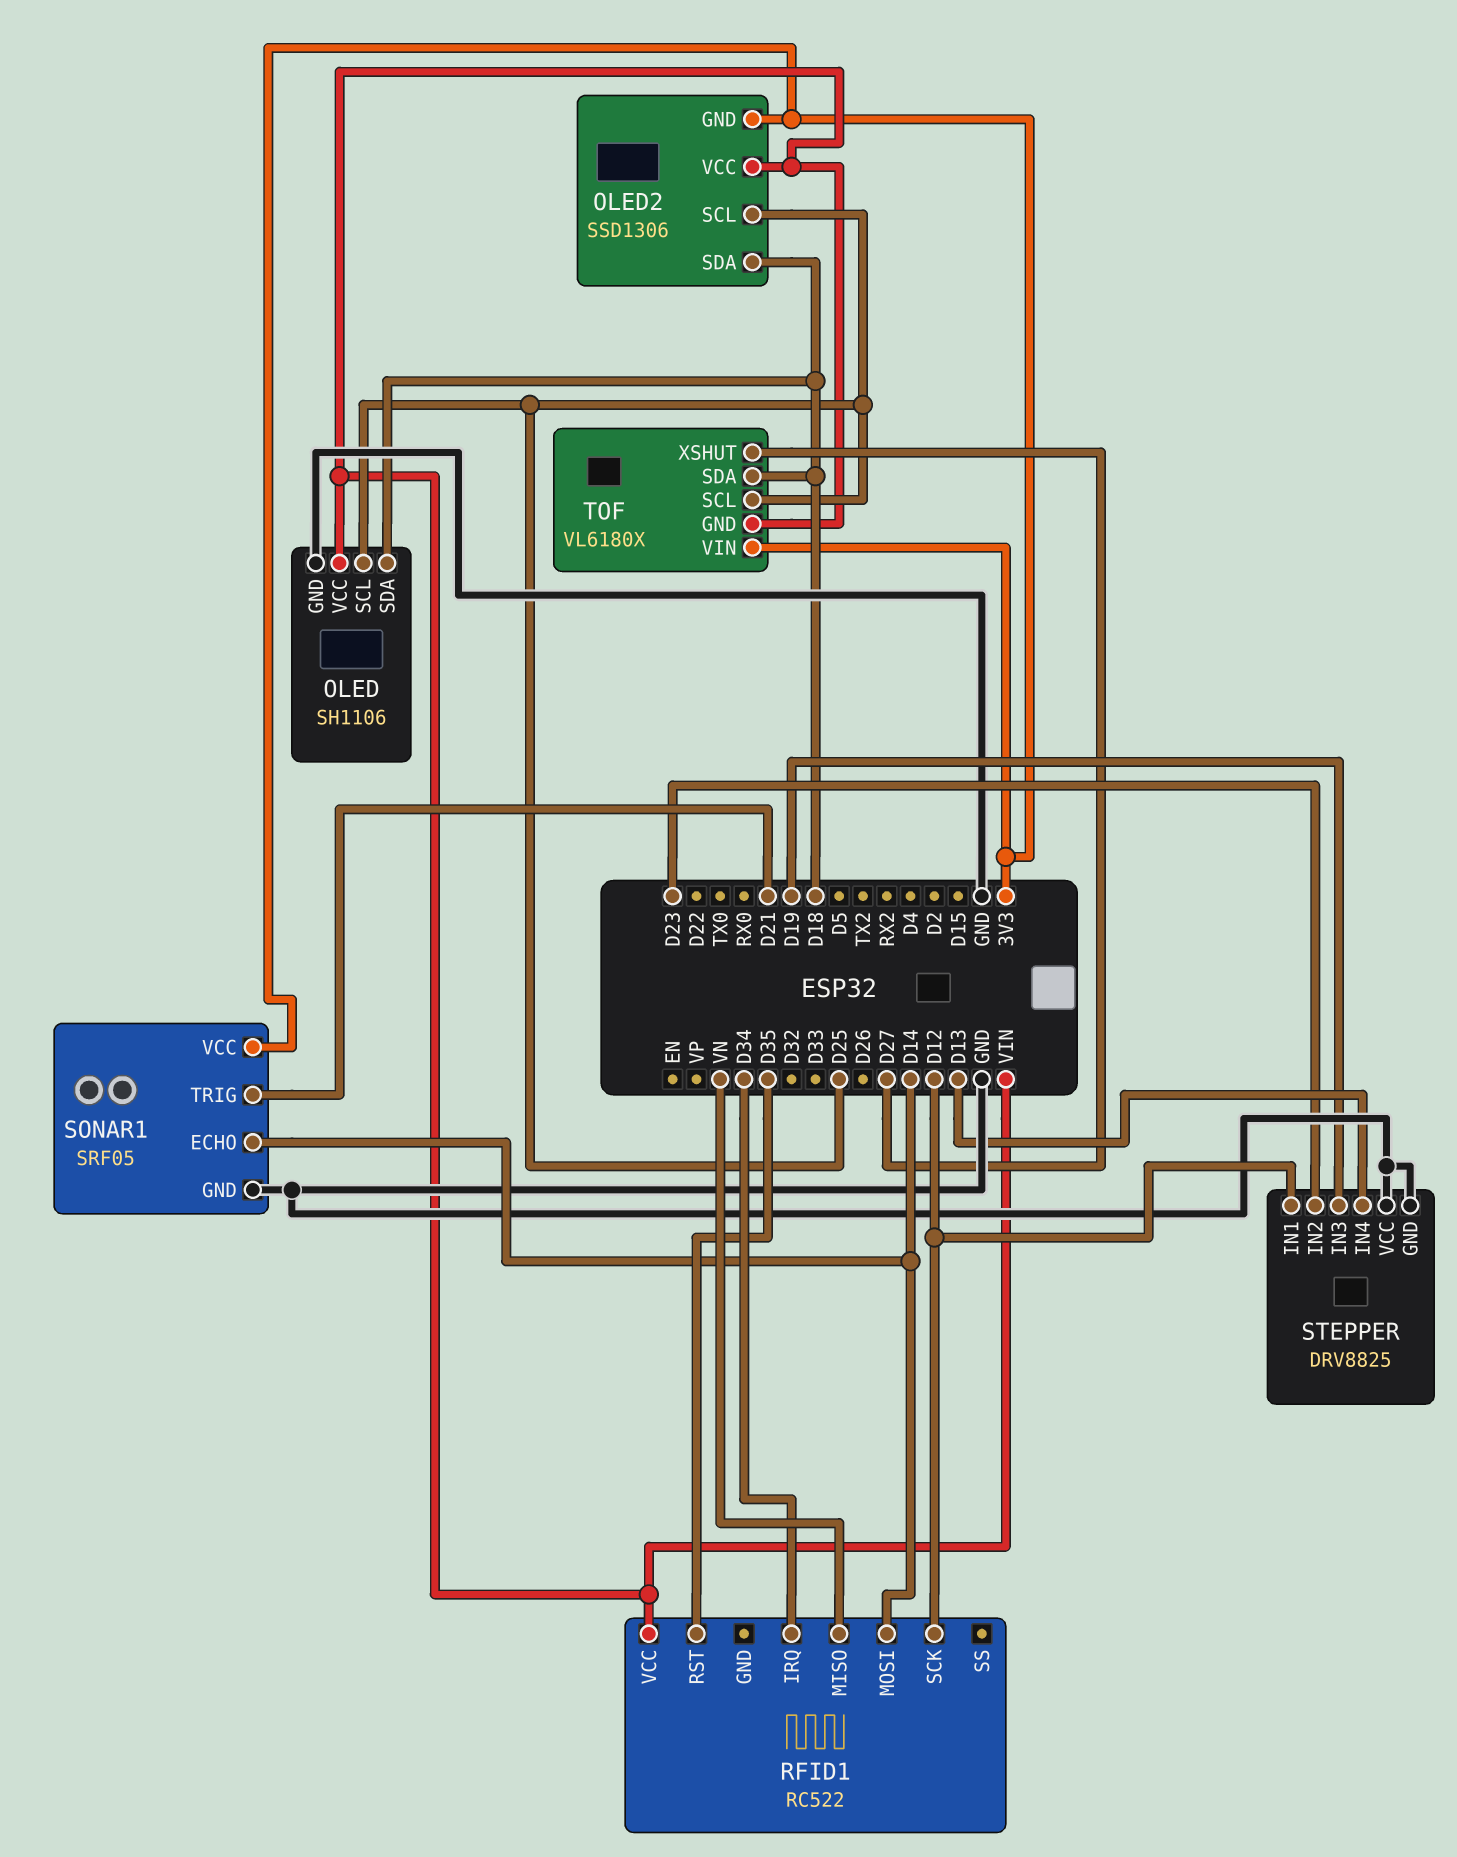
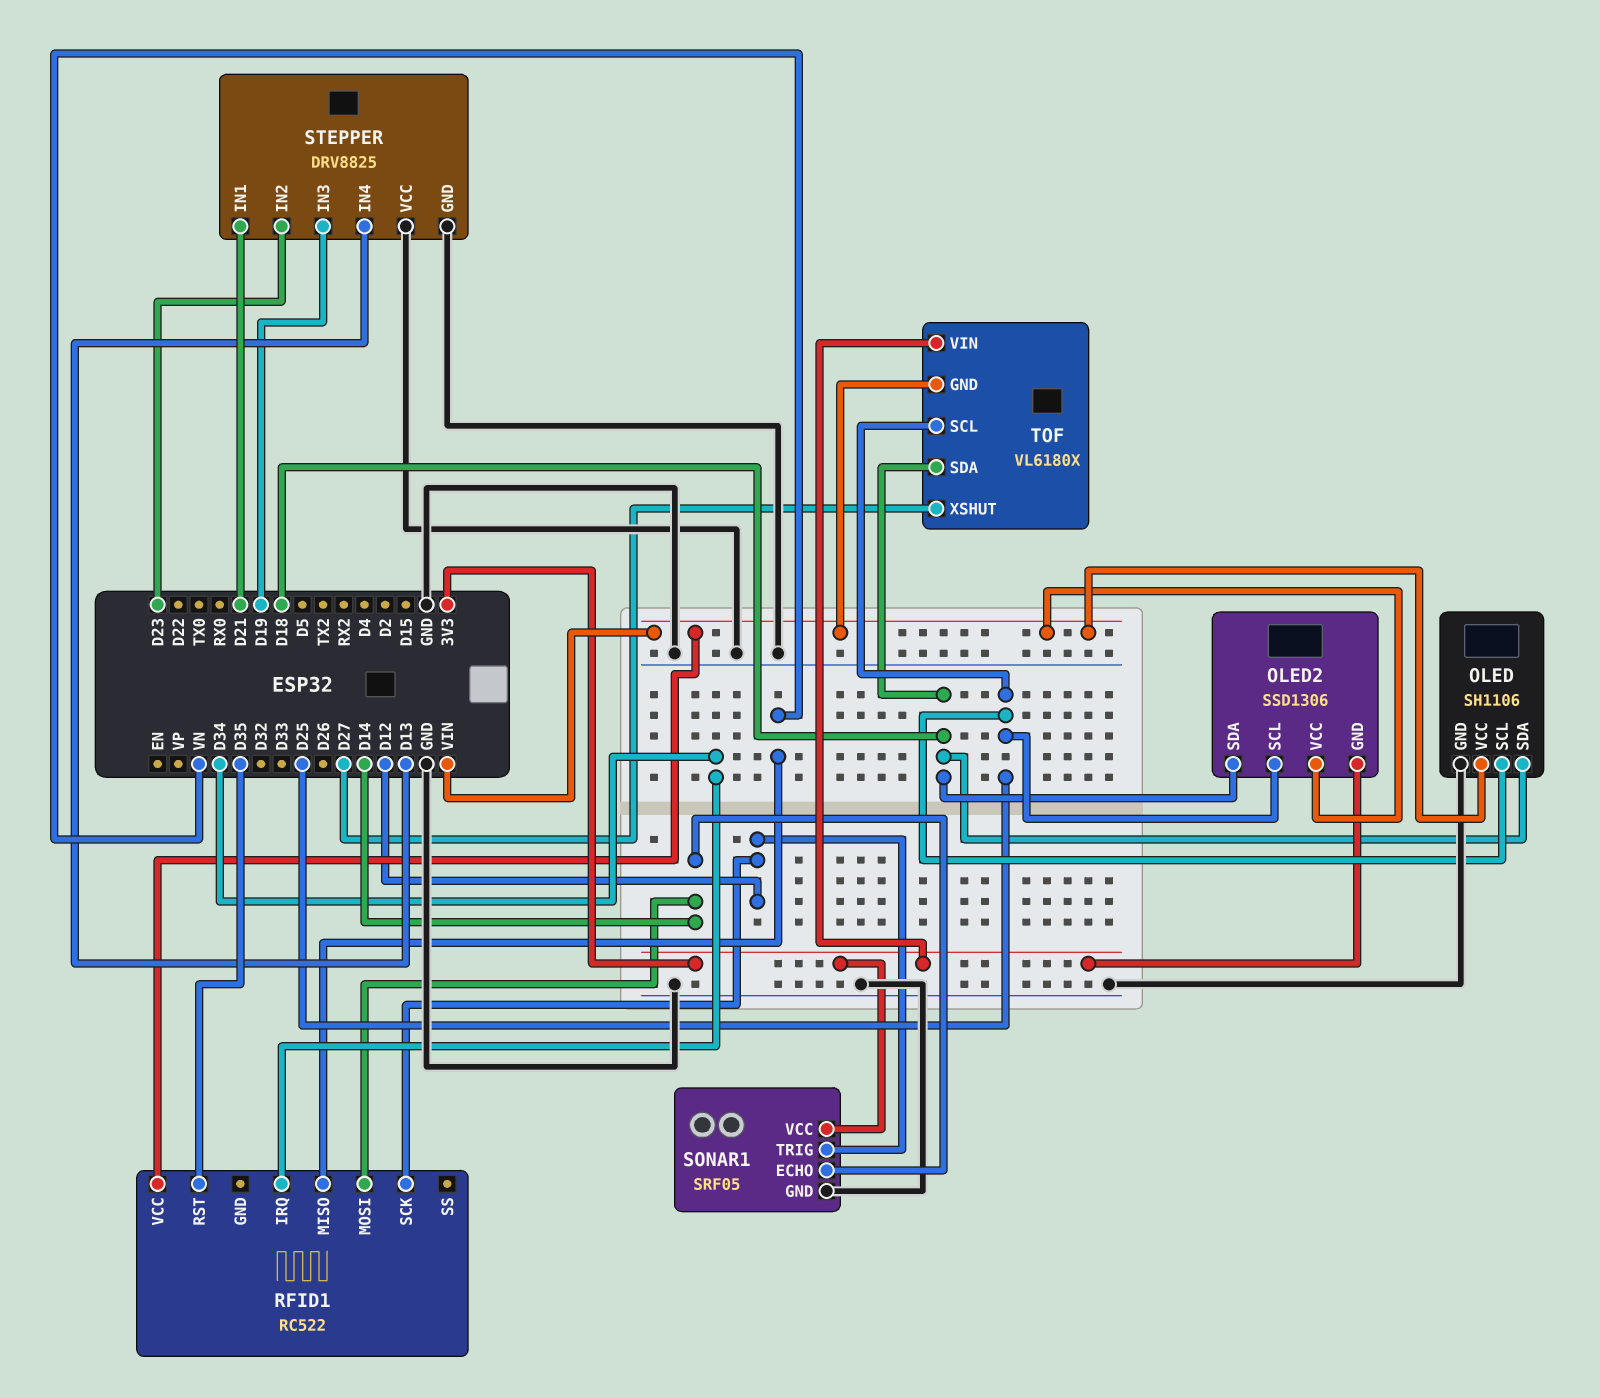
SONAR1 pin TRIG: D21 -> D12
STEPPER pin IN1: D12 -> D21

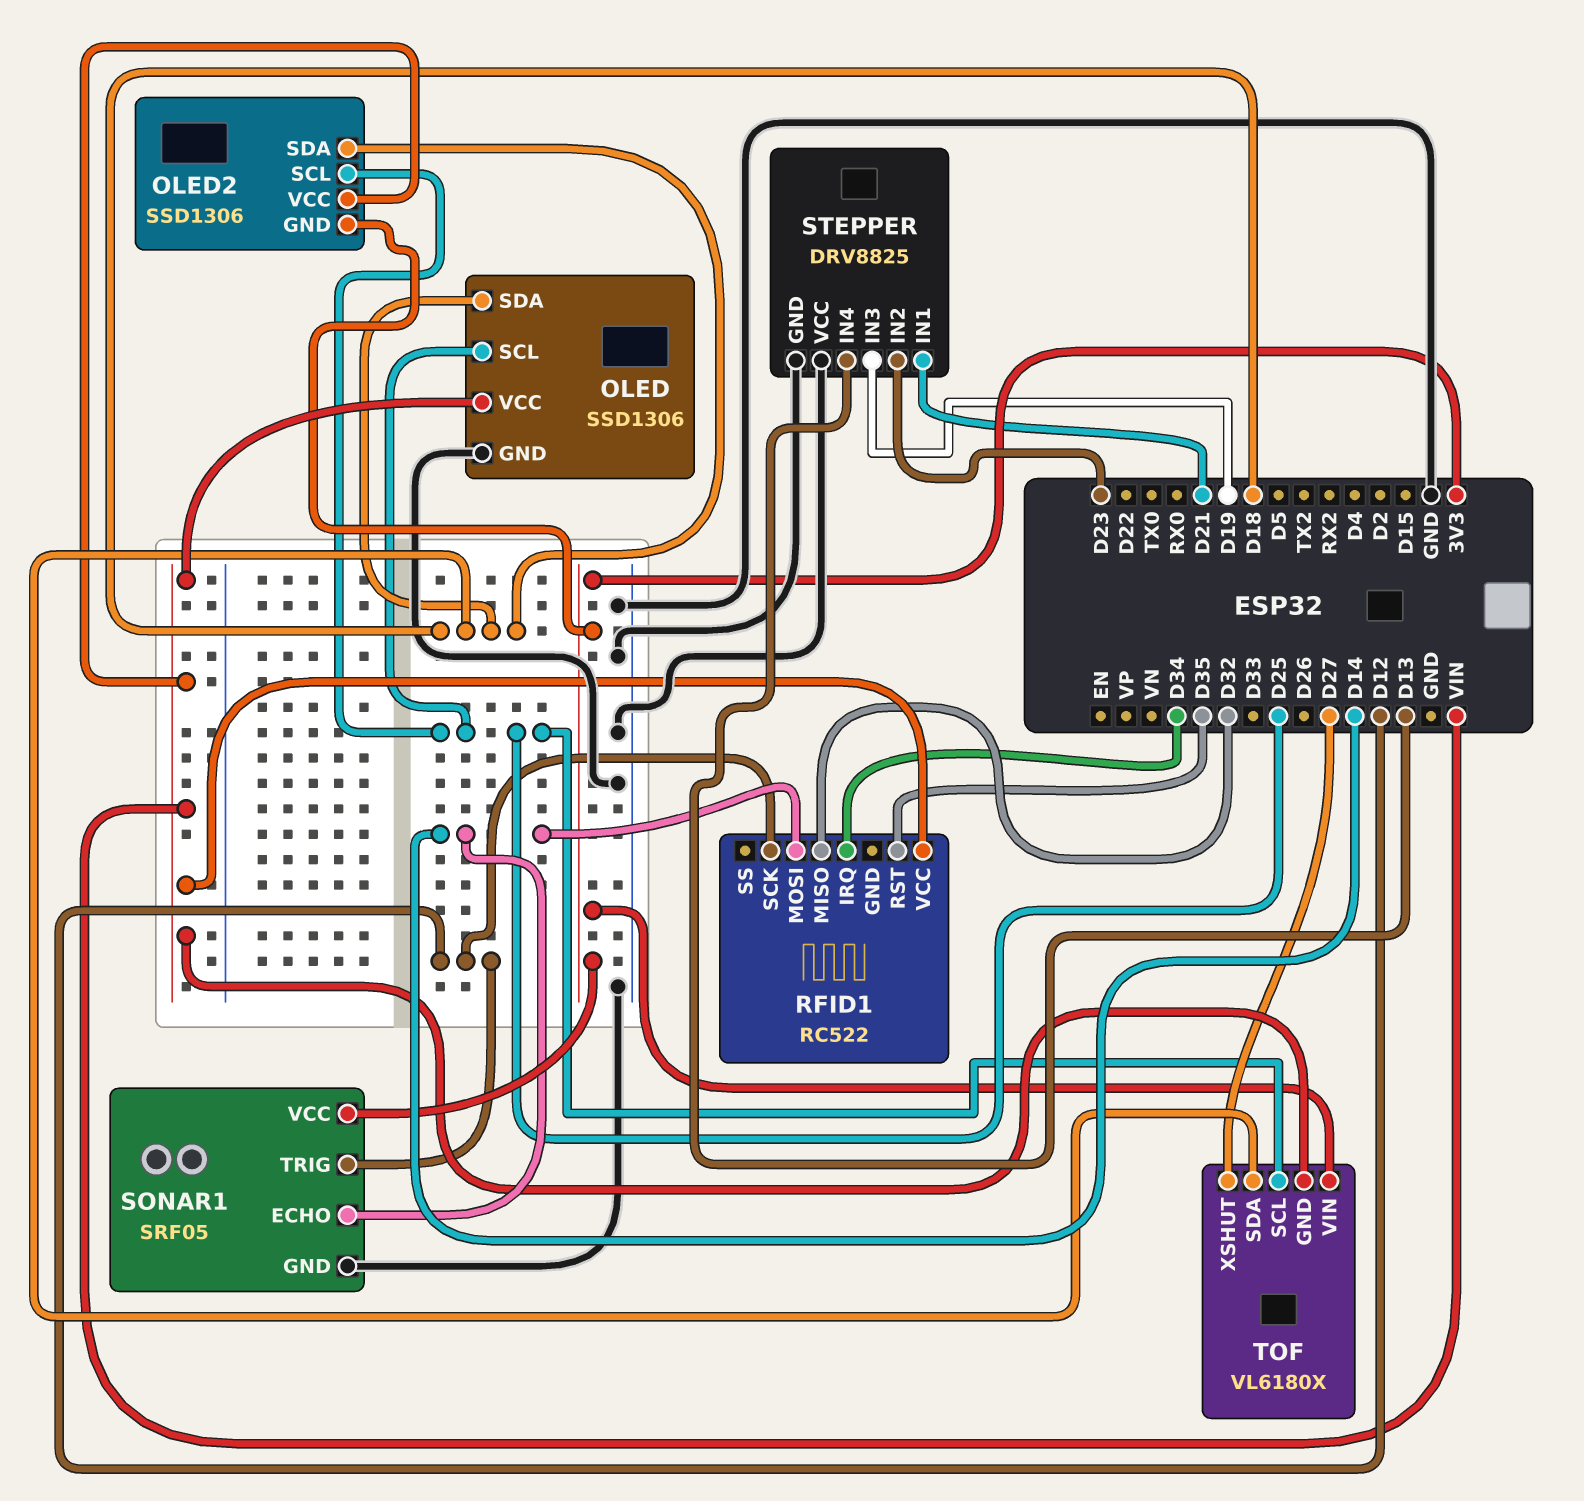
OLED: SH1106 -> SSD1306
RFID1 pin MISO: VN -> D32

